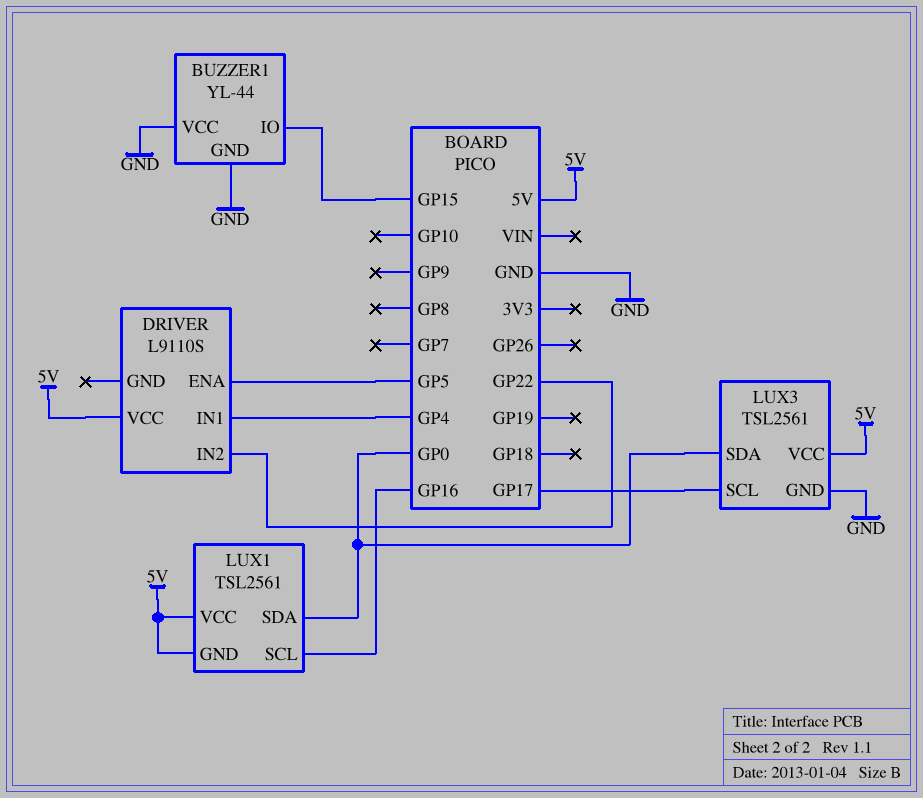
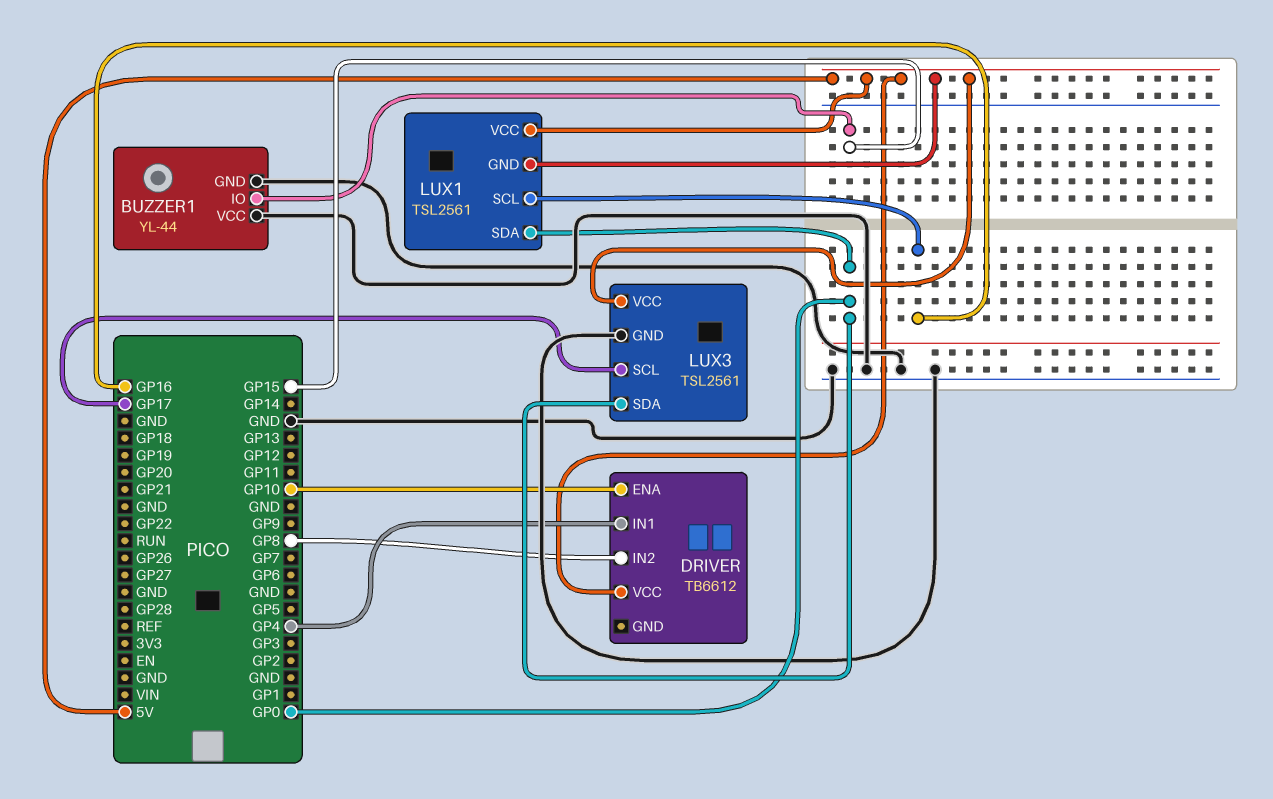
DRIVER: L9110S -> TB6612
DRIVER pin ENA: GP5 -> GP10
DRIVER pin IN2: GP22 -> GP8

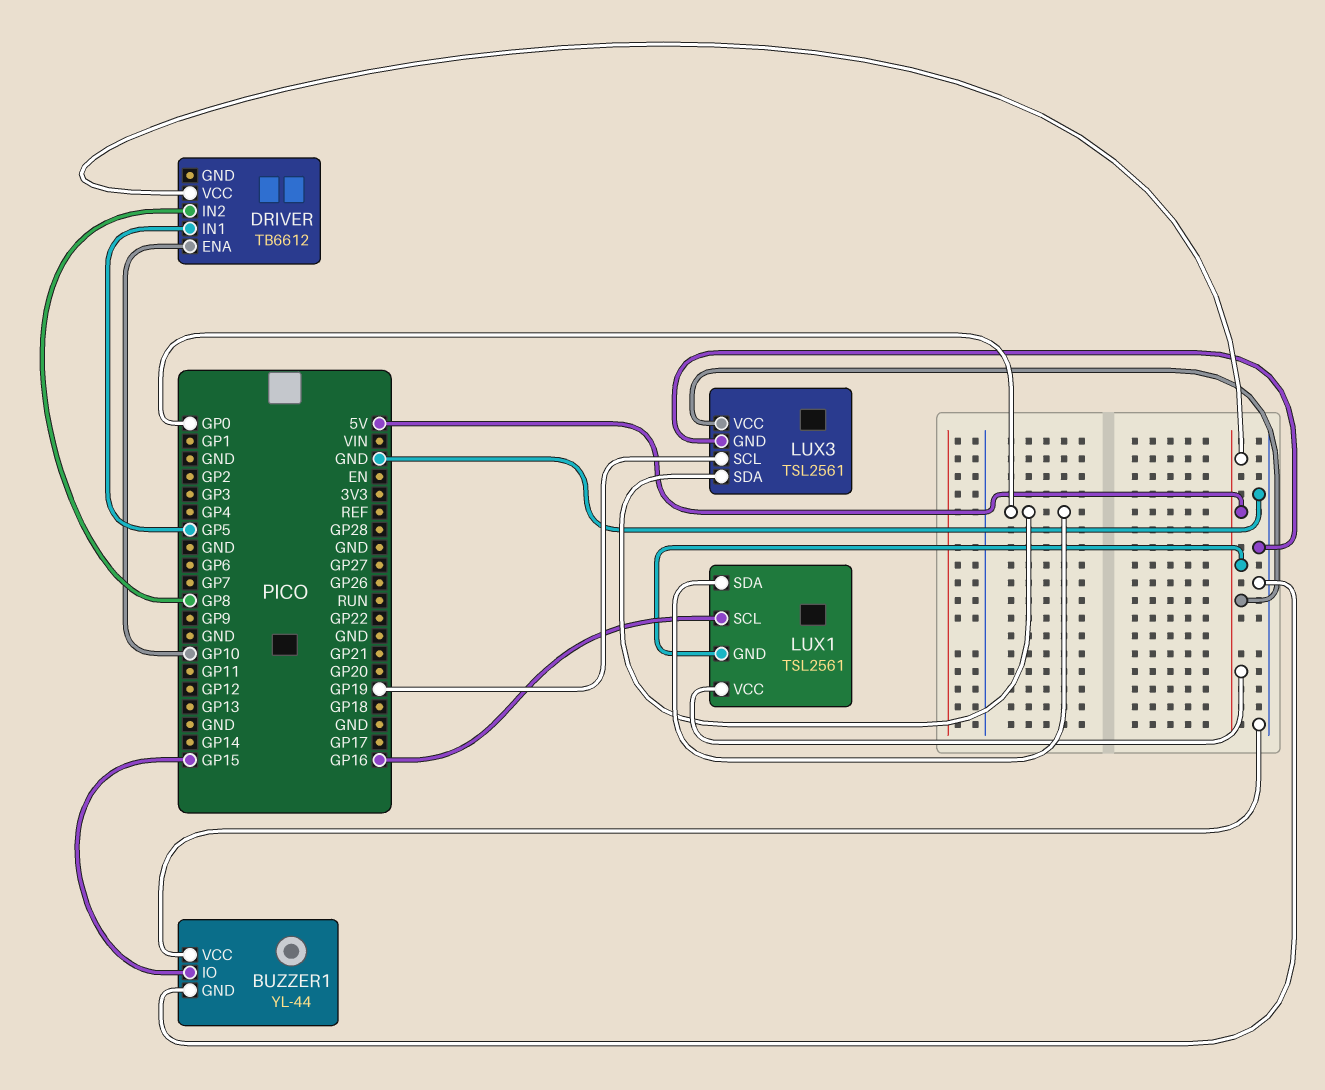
DRIVER pin IN1: GP4 -> GP5
LUX3 pin SCL: GP17 -> GP19

